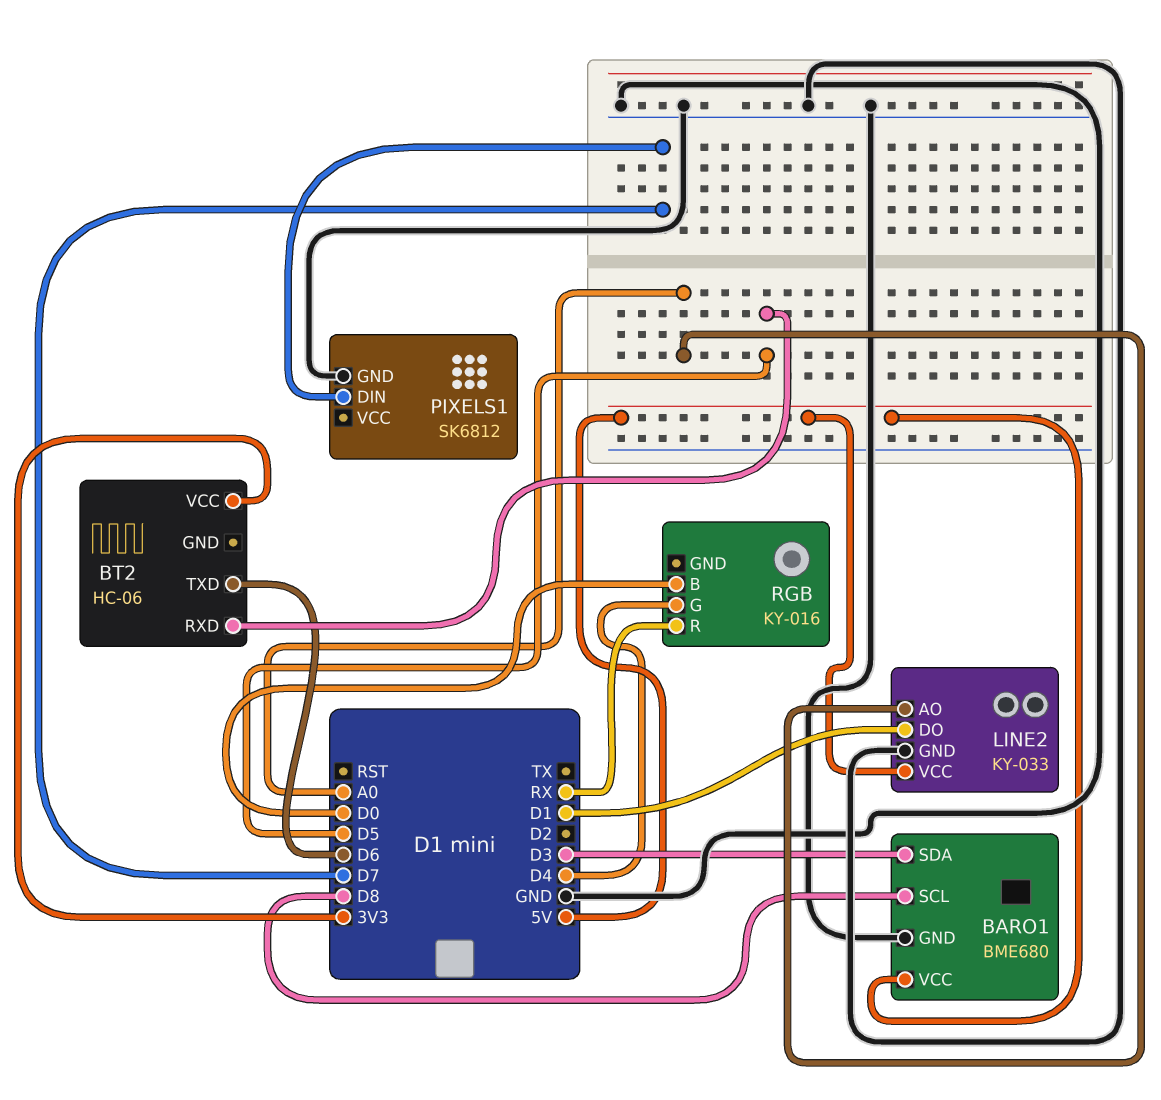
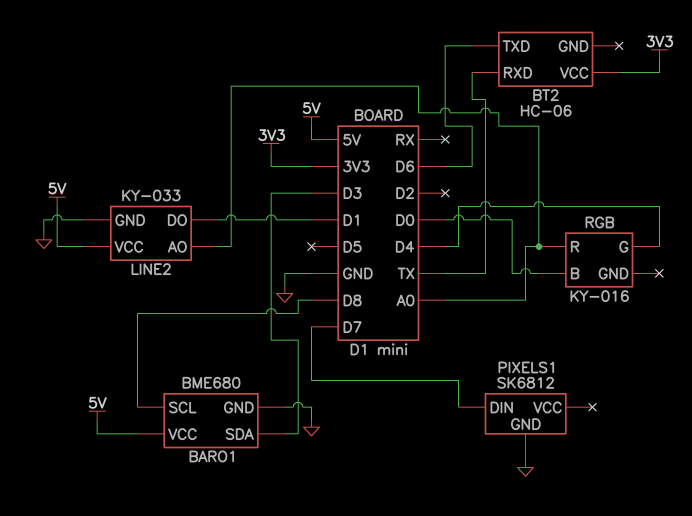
BT2 pin RXD: D5 -> TX
RGB pin R: RX -> A0

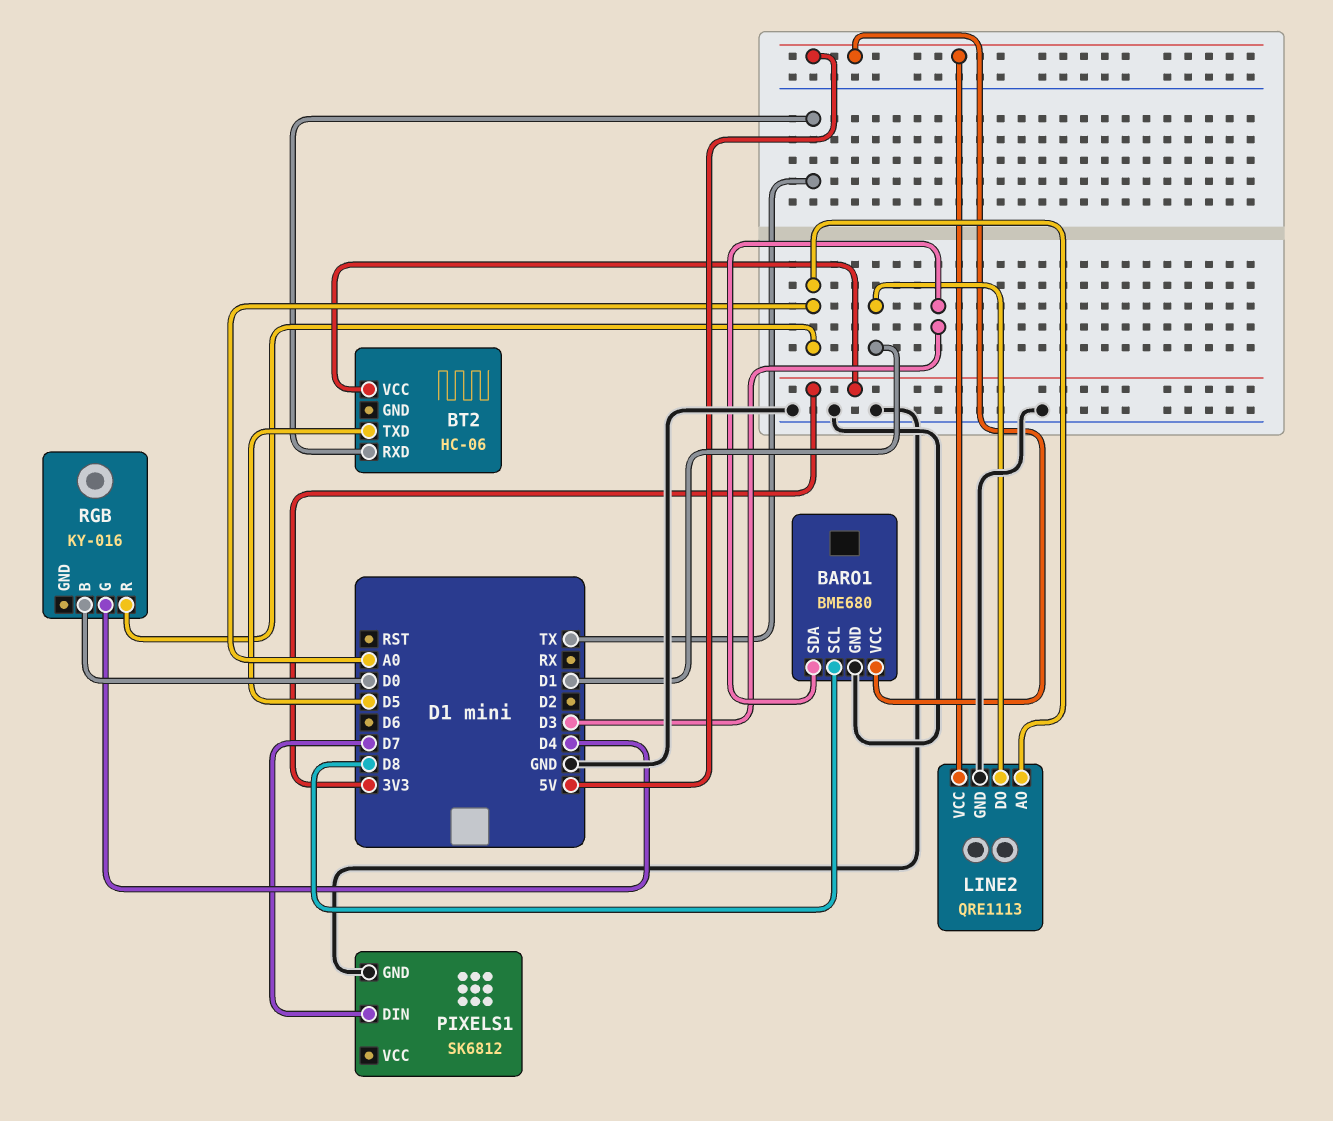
BT2 pin TXD: D6 -> D5
LINE2: KY-033 -> QRE1113

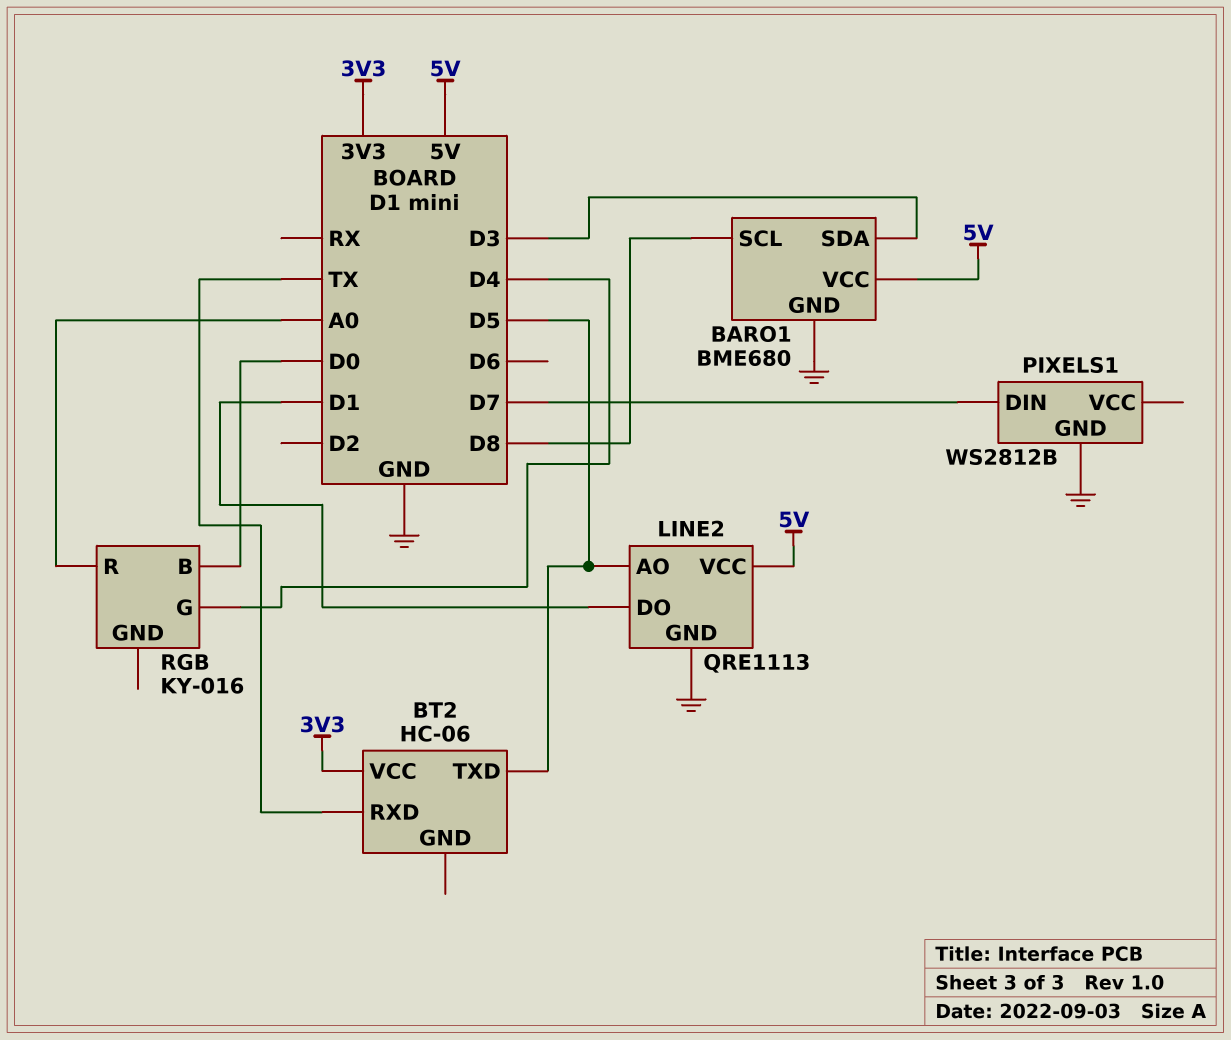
LINE2 pin AO: A0 -> D5
PIXELS1: SK6812 -> WS2812B

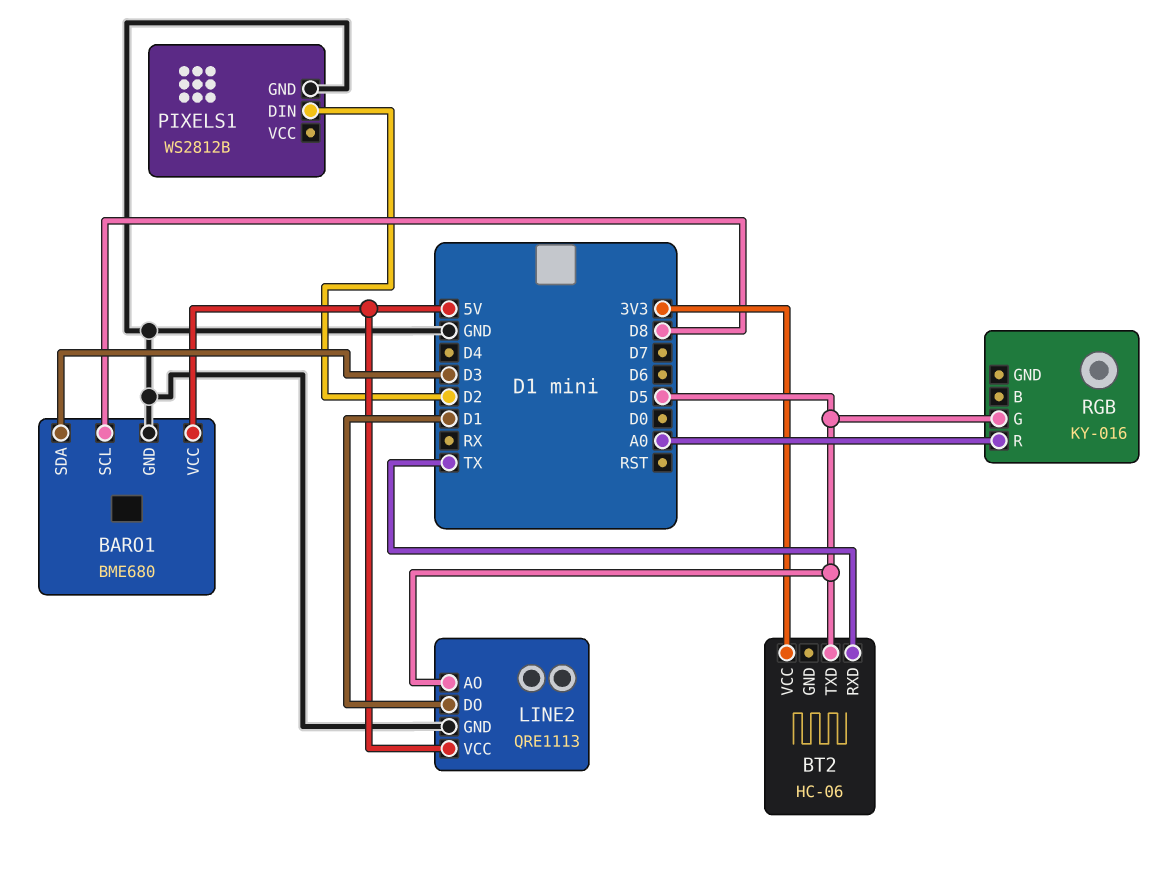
PIXELS1 pin DIN: D7 -> D2
RGB pin B: D0 -> none
RGB pin G: D4 -> D5

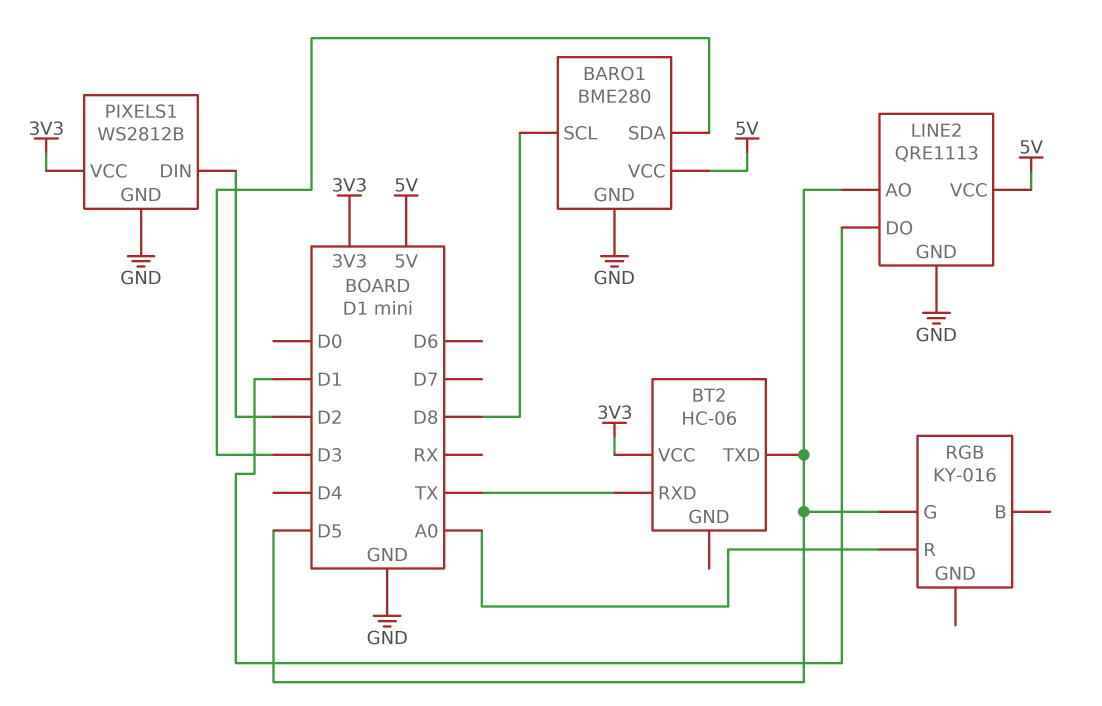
BARO1: BME680 -> BME280
PIXELS1 pin VCC: none -> 3V3

